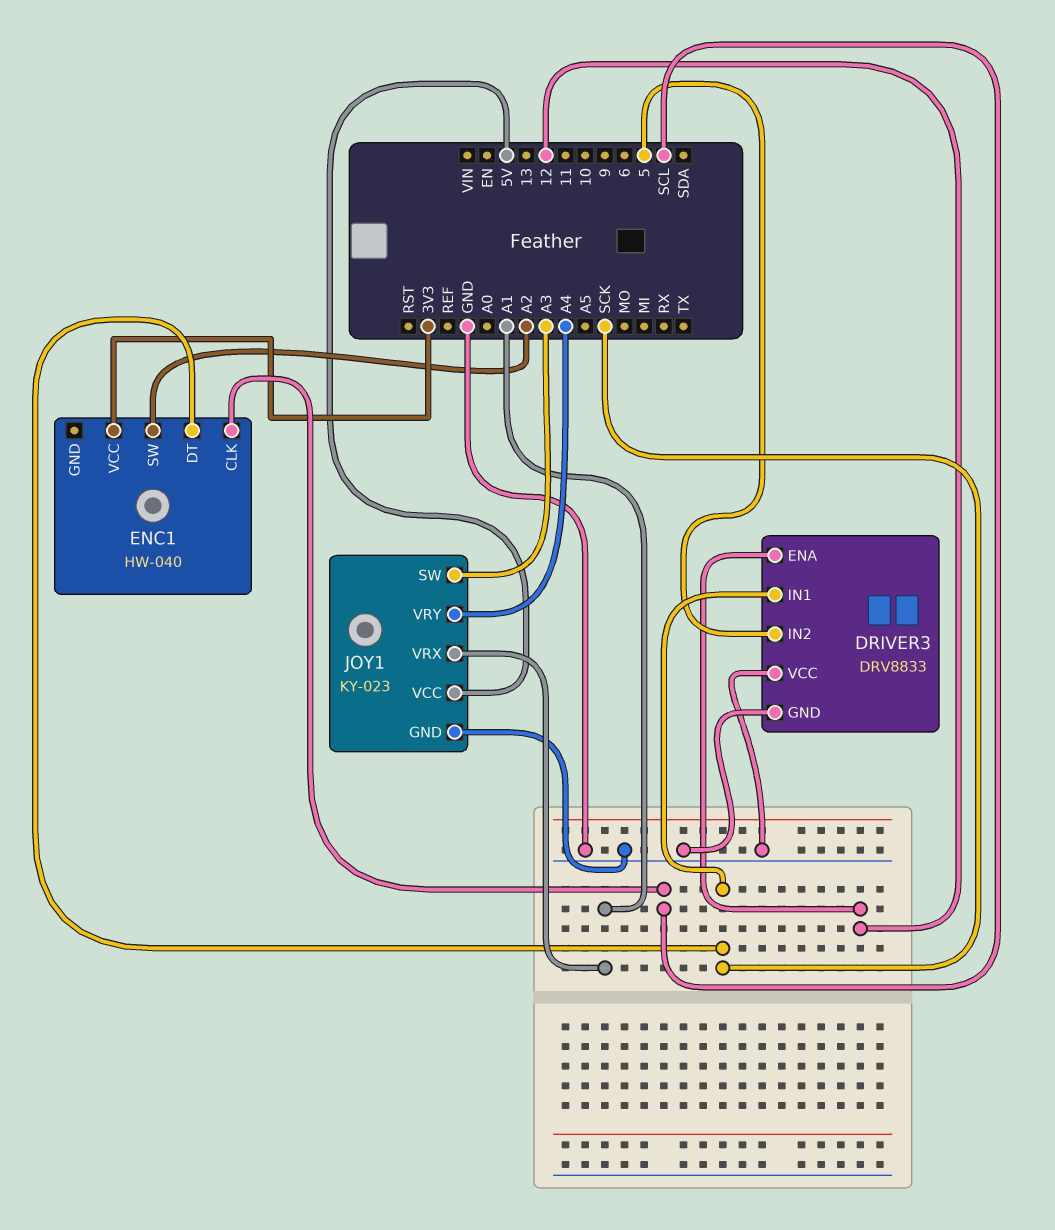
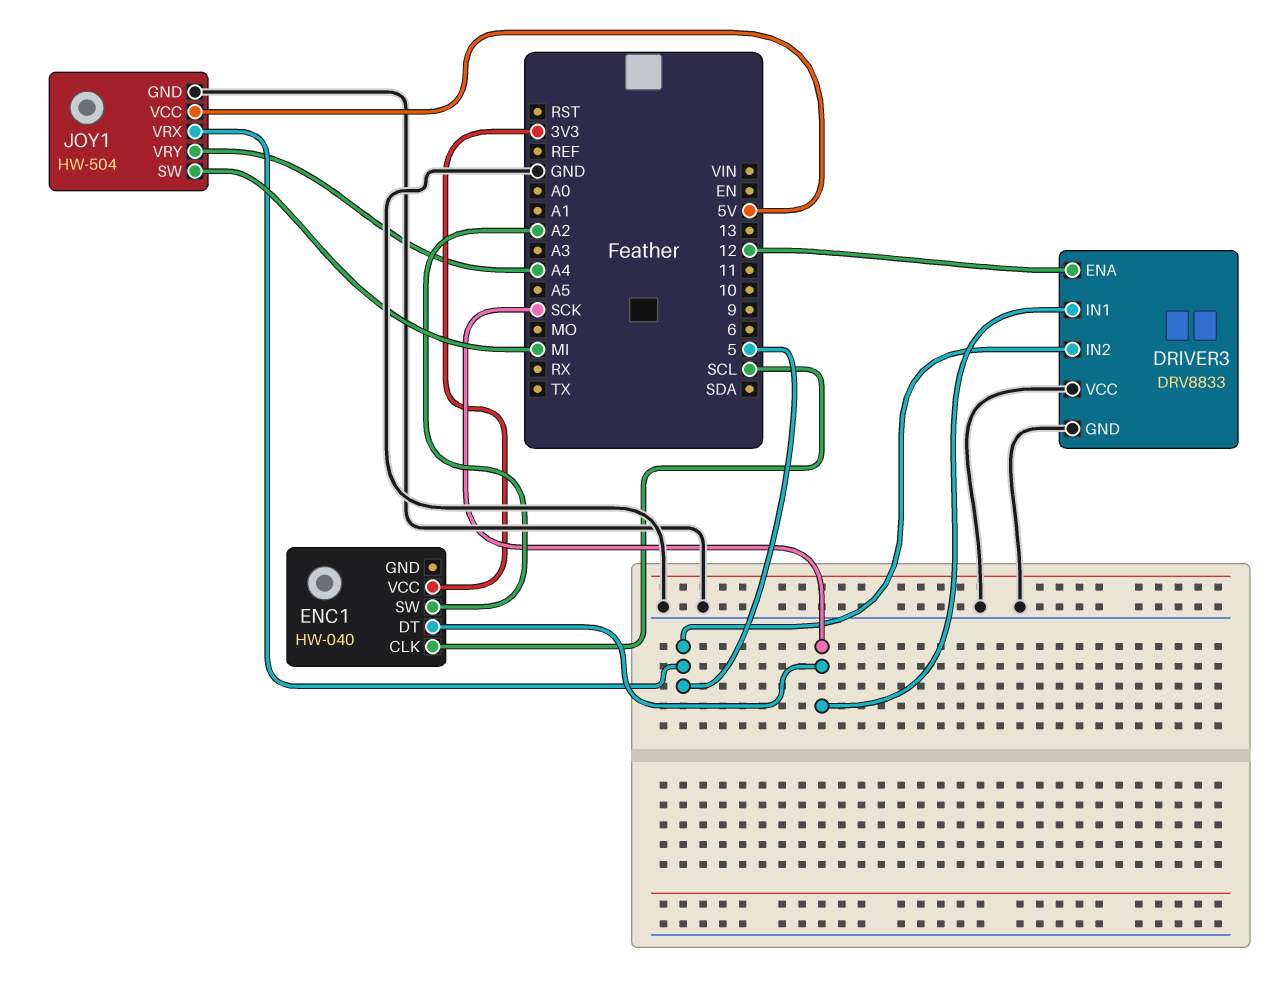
JOY1: KY-023 -> HW-504
JOY1 pin SW: A3 -> MI
JOY1 pin VRX: A1 -> 5

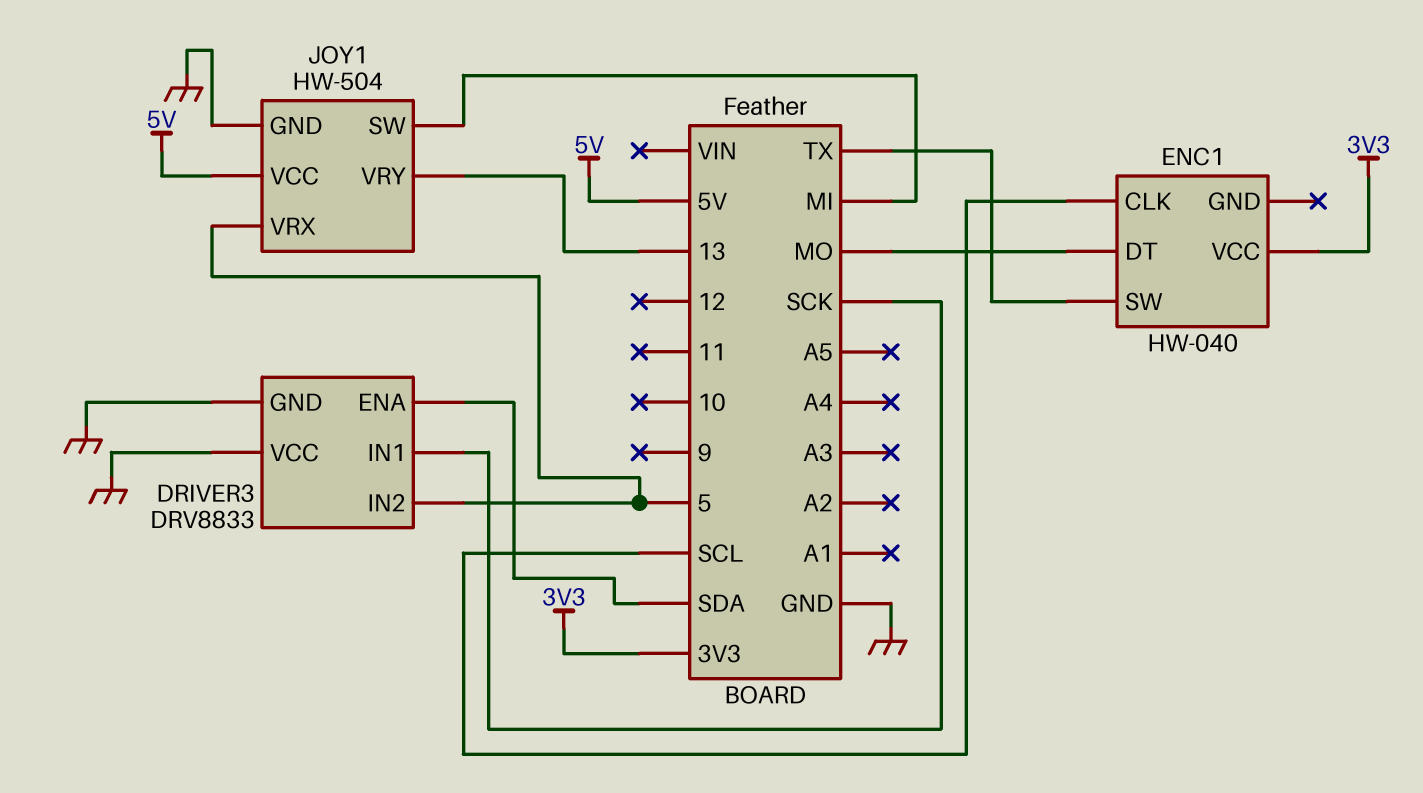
DRIVER3 pin ENA: 12 -> SDA
ENC1 pin DT: SCK -> MO
ENC1 pin SW: A2 -> TX
JOY1 pin VRY: A4 -> 13

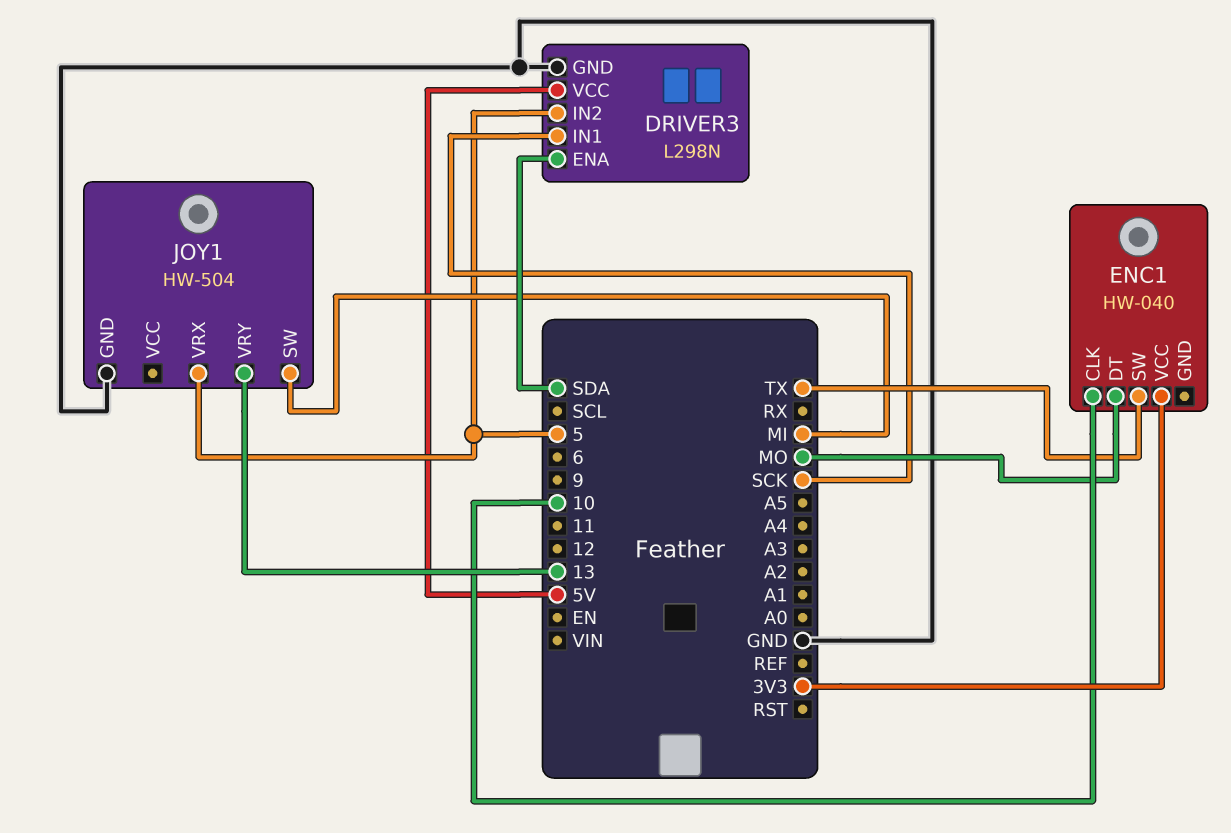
DRIVER3: DRV8833 -> L298N
DRIVER3 pin VCC: GND -> 5V
ENC1 pin CLK: SCL -> 10
JOY1 pin VCC: 5V -> none

